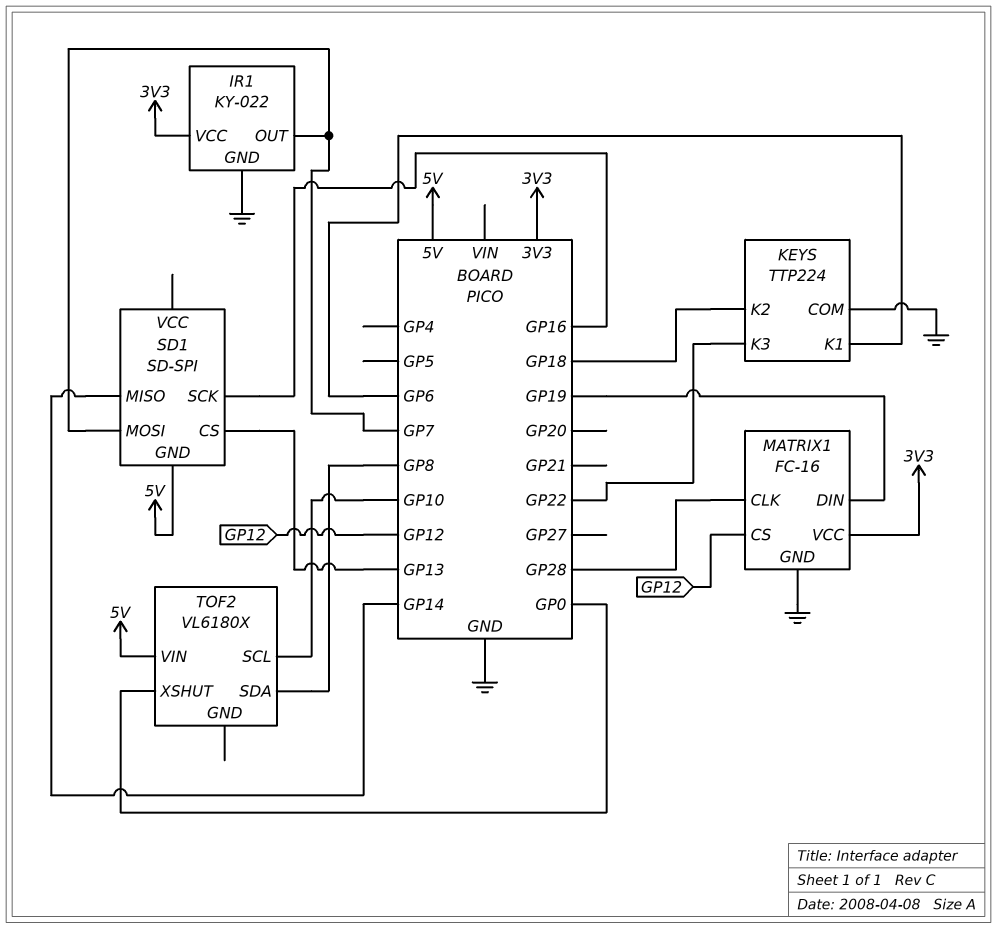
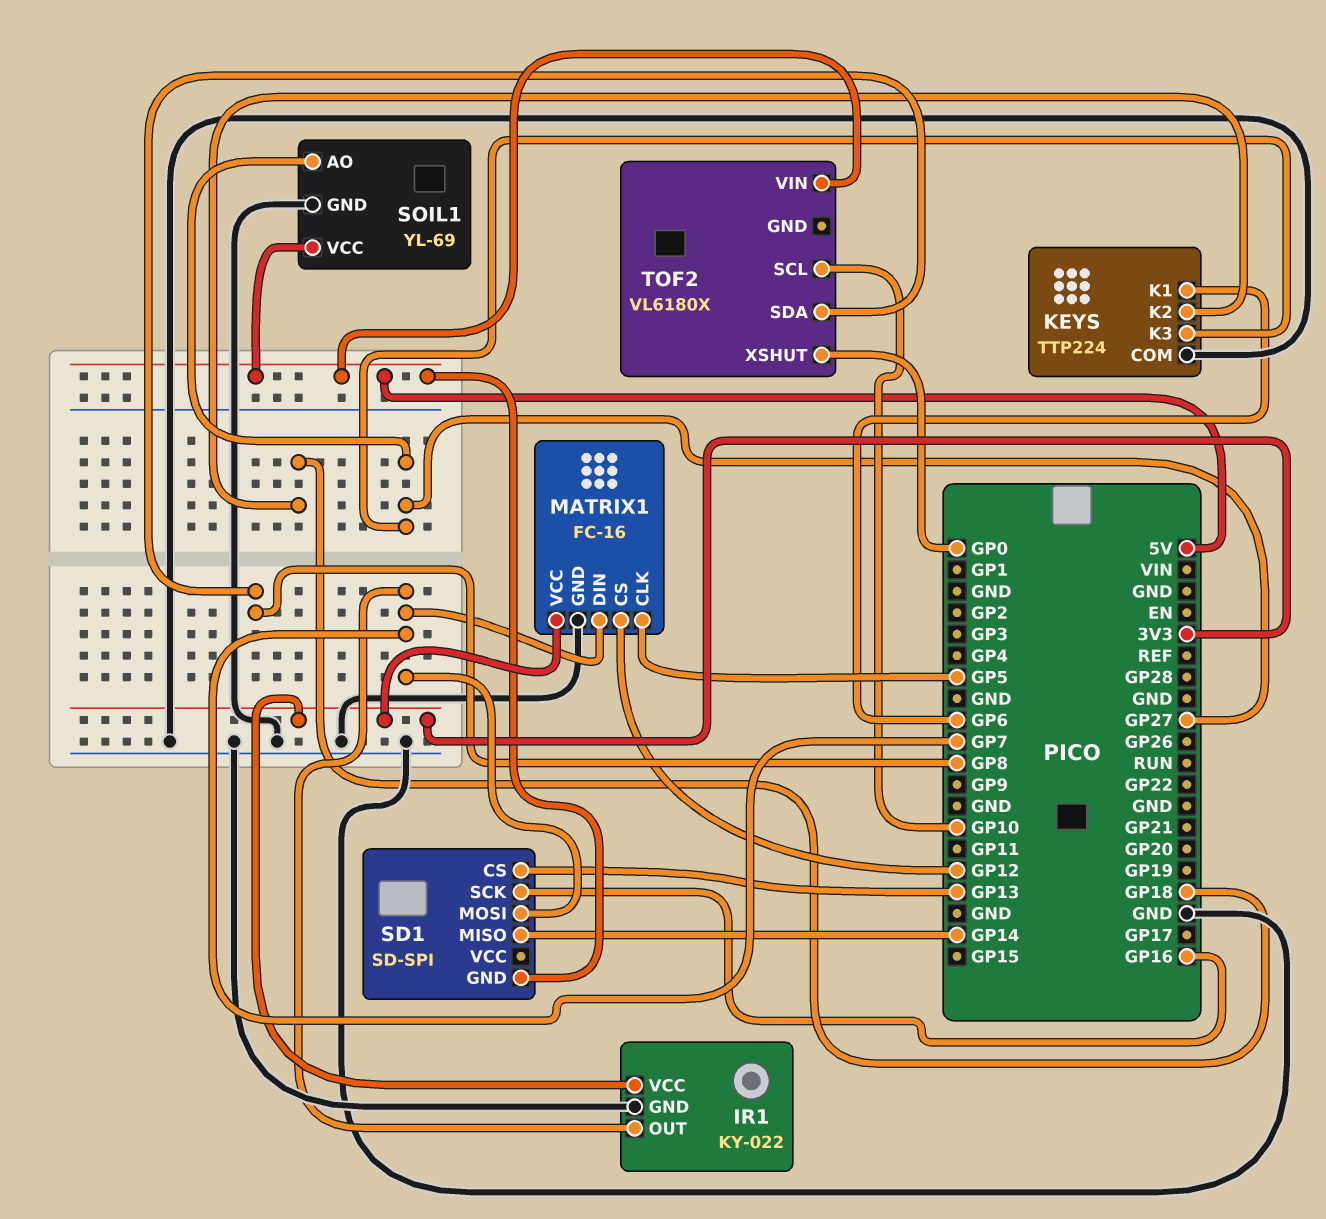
KEYS pin K3: GP22 -> GP27
MATRIX1 pin CLK: GP28 -> GP5
MATRIX1 pin DIN: GP19 -> GP7
SOIL1: none -> YL-69
SOIL1 pin AO: none -> GP27
SOIL1 pin GND: none -> GND
SOIL1 pin VCC: none -> 5V

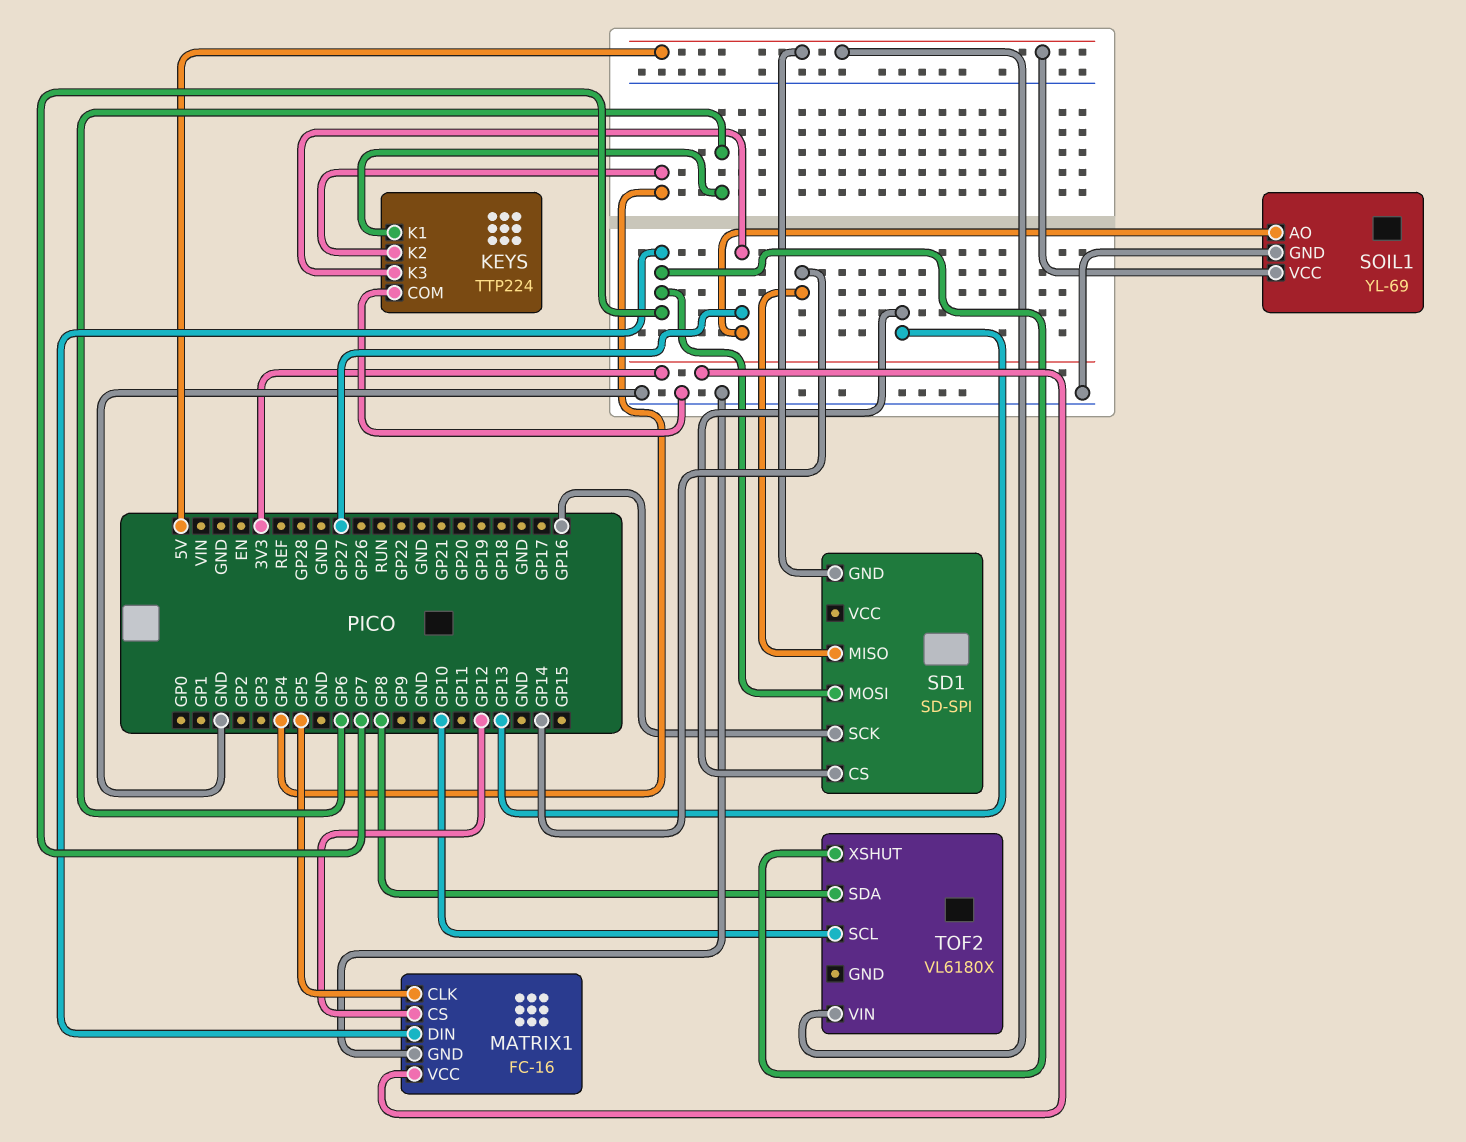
IR1: KY-022 -> none
IR1 pin GND: GND -> none
IR1 pin OUT: GP7 -> none
IR1 pin VCC: 3V3 -> none
KEYS pin K2: GP18 -> GP4
TOF2 pin XSHUT: GP0 -> GP7

